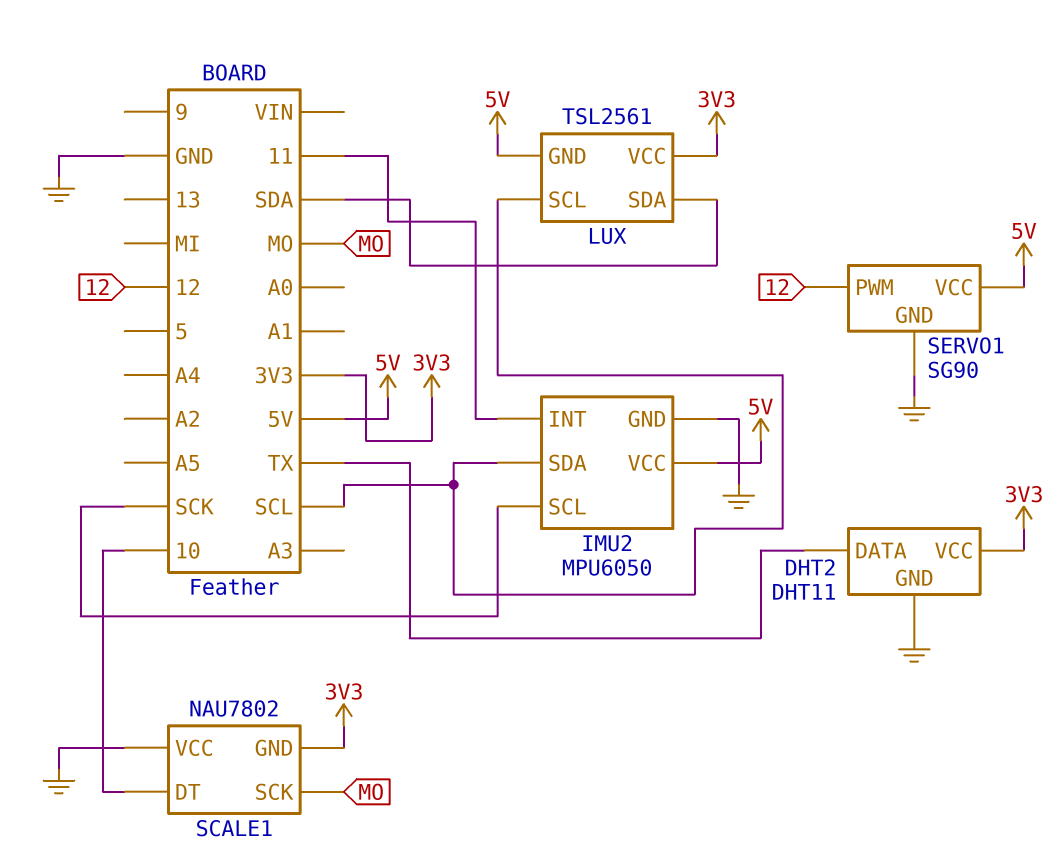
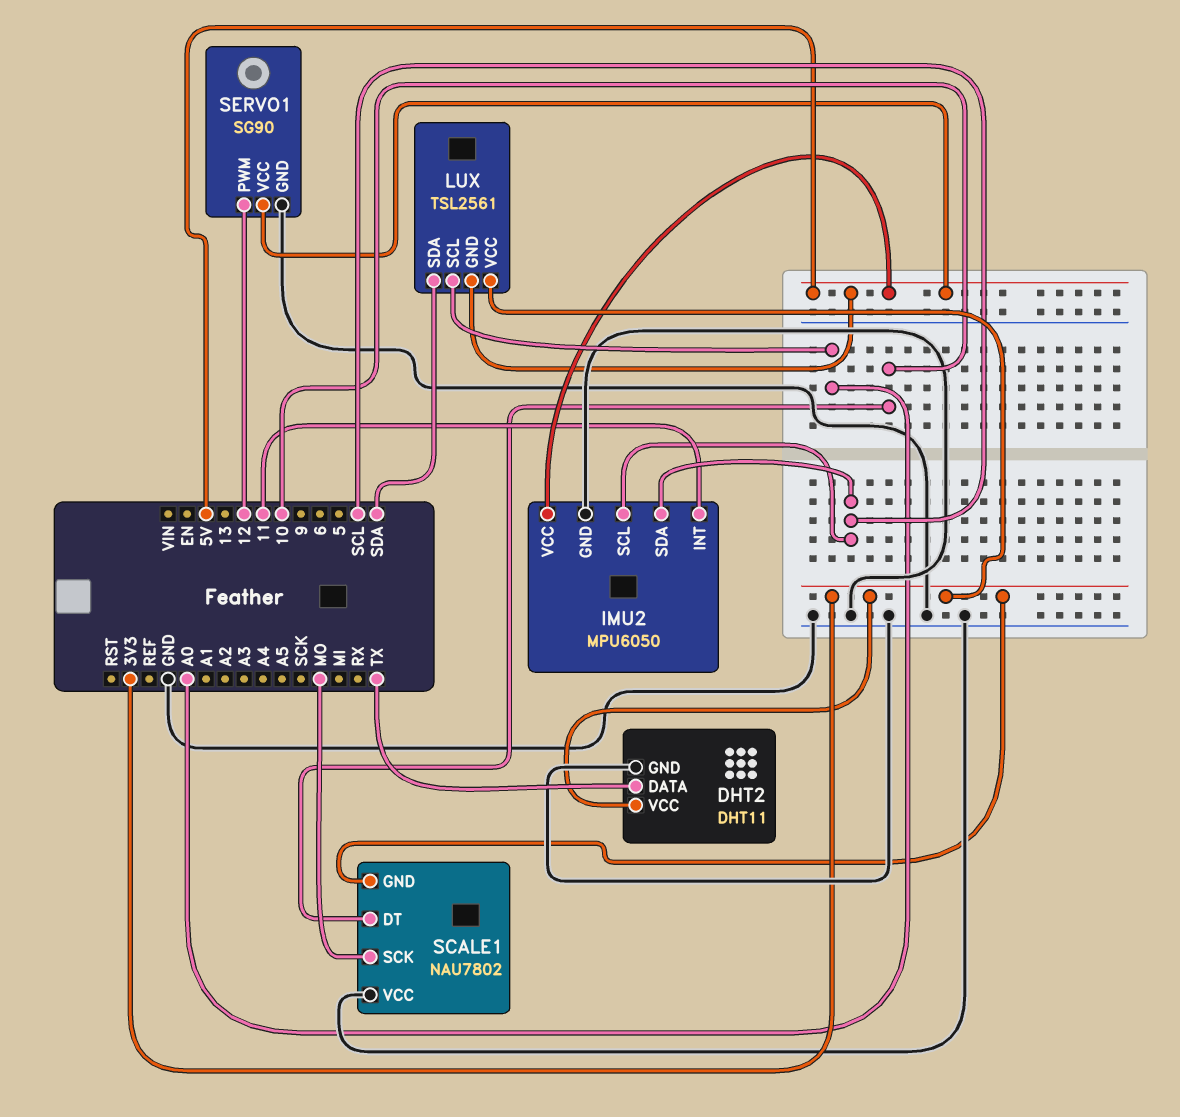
IMU2 pin SCL: SCK -> SCL
LUX pin SCL: SCL -> A0

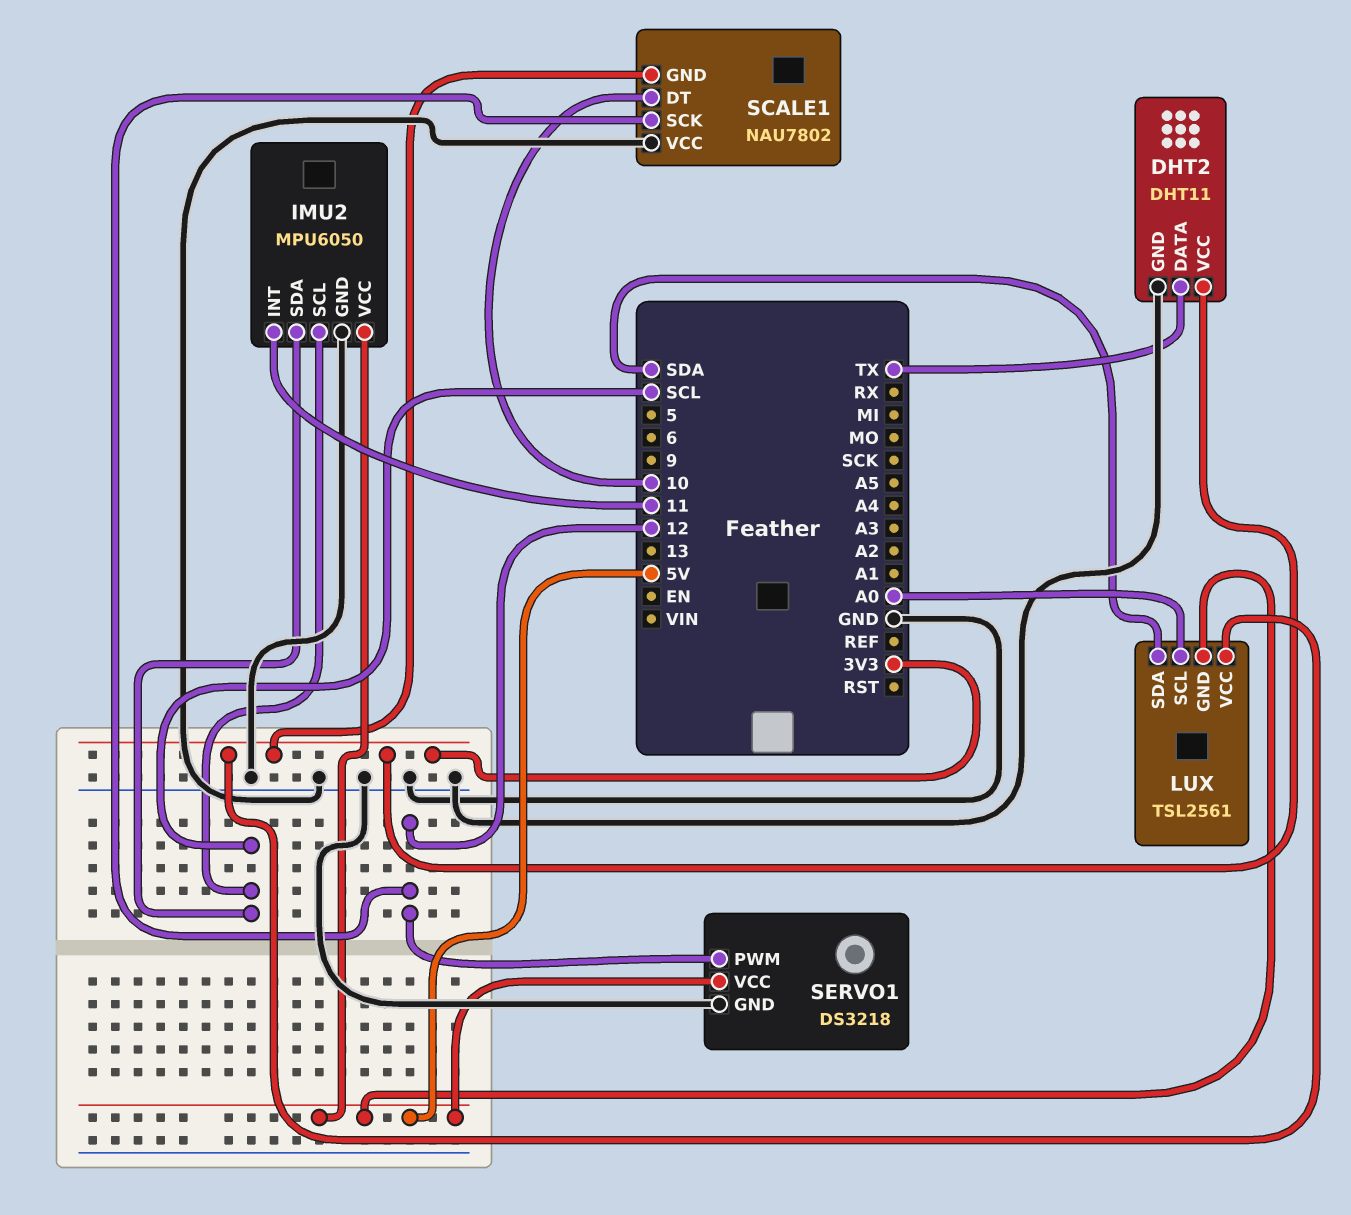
SCALE1 pin SCK: MO -> 12
SERVO1: SG90 -> DS3218

